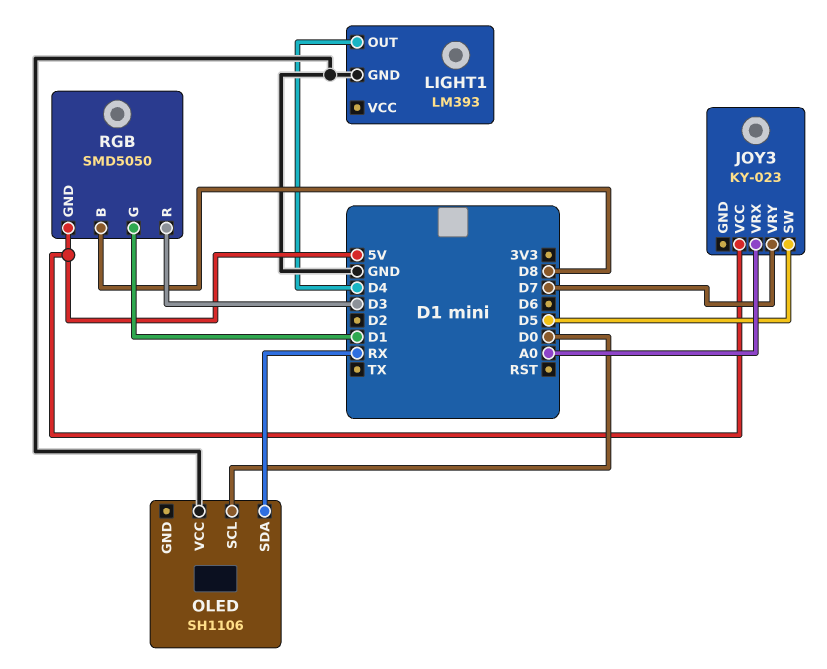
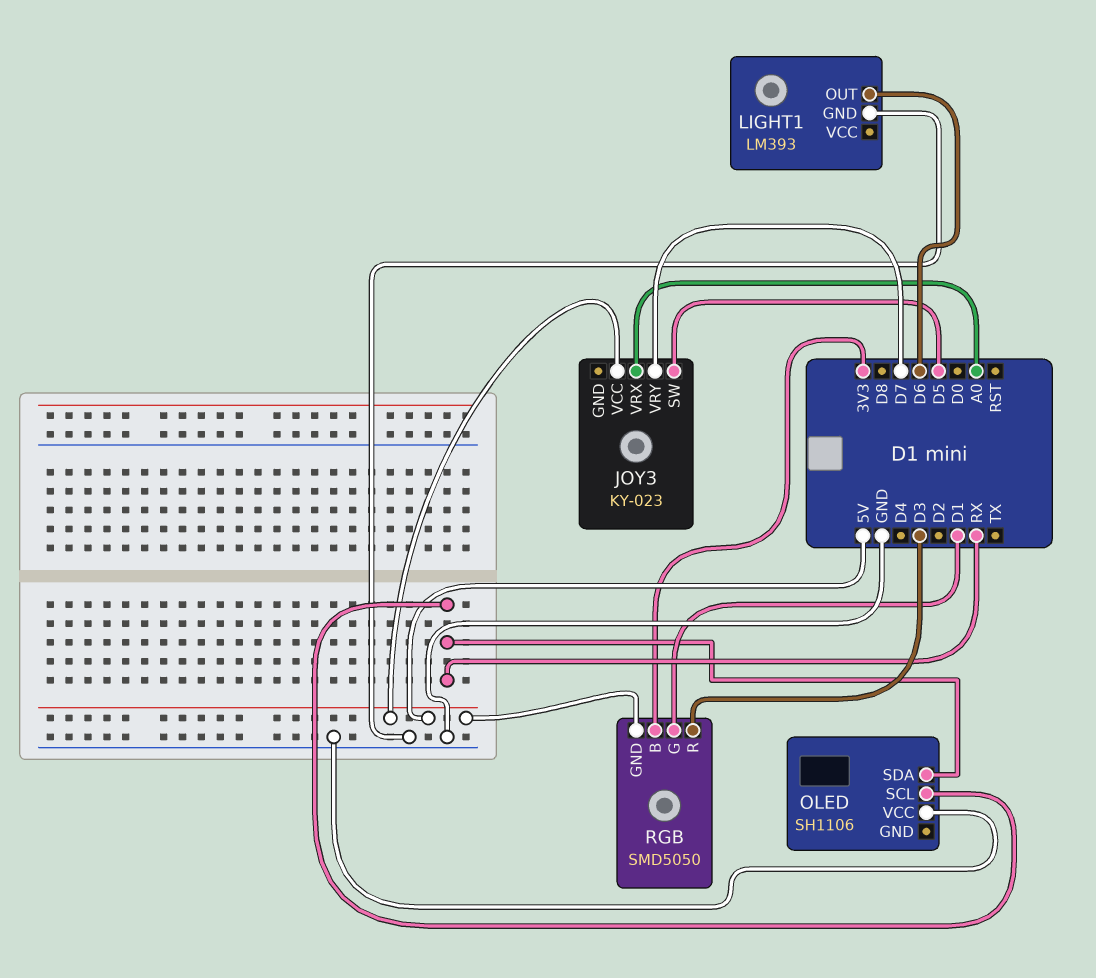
LIGHT1 pin OUT: D4 -> D6
OLED pin SCL: D0 -> RX
RGB pin B: D8 -> 3V3

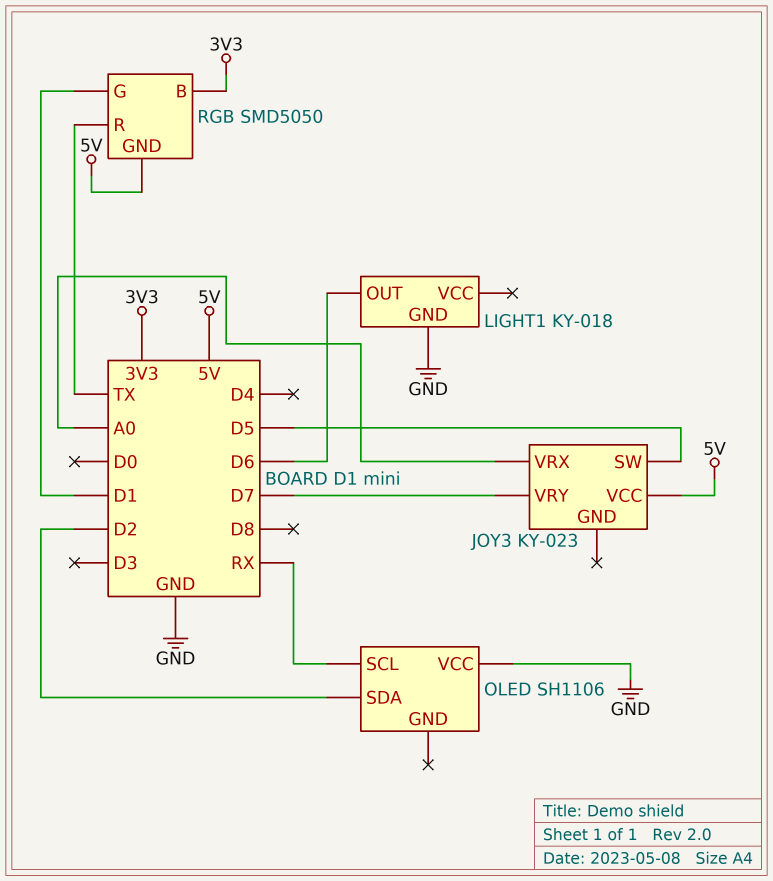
LIGHT1: LM393 -> KY-018
OLED pin SDA: RX -> D2
RGB pin R: D3 -> TX

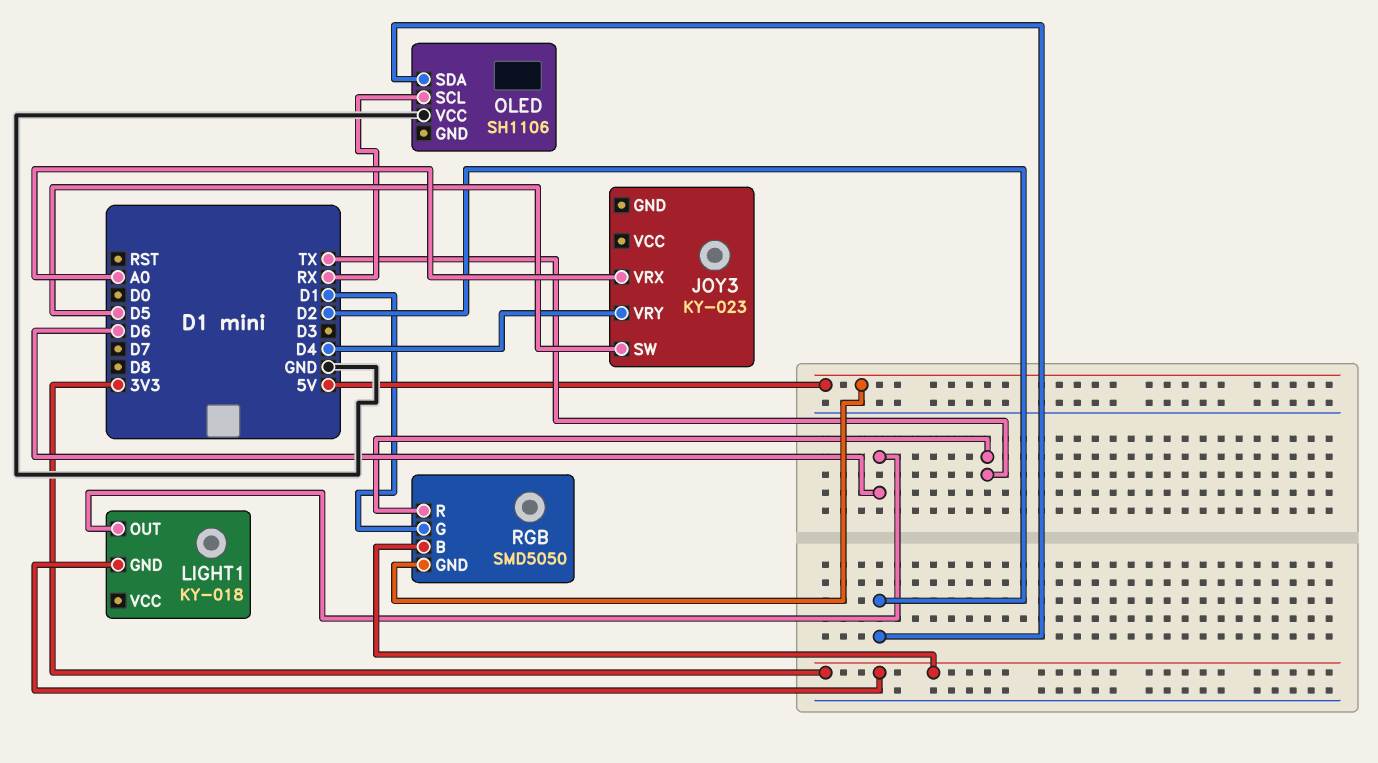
JOY3 pin VCC: 5V -> none
JOY3 pin VRY: D7 -> D4
LIGHT1 pin GND: GND -> 3V3

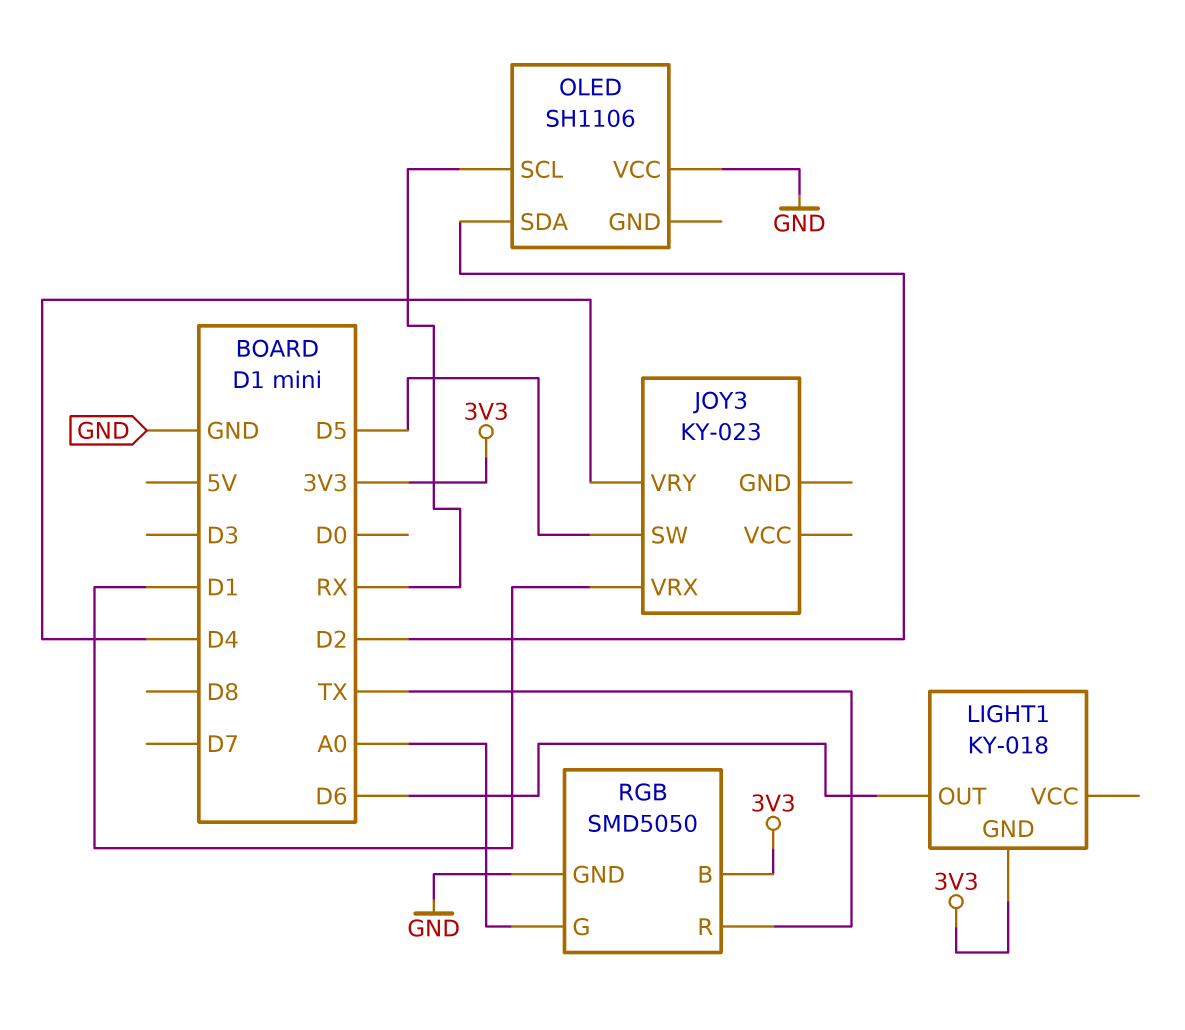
JOY3 pin VRX: A0 -> D1
RGB pin G: D1 -> A0
RGB pin GND: 5V -> GND

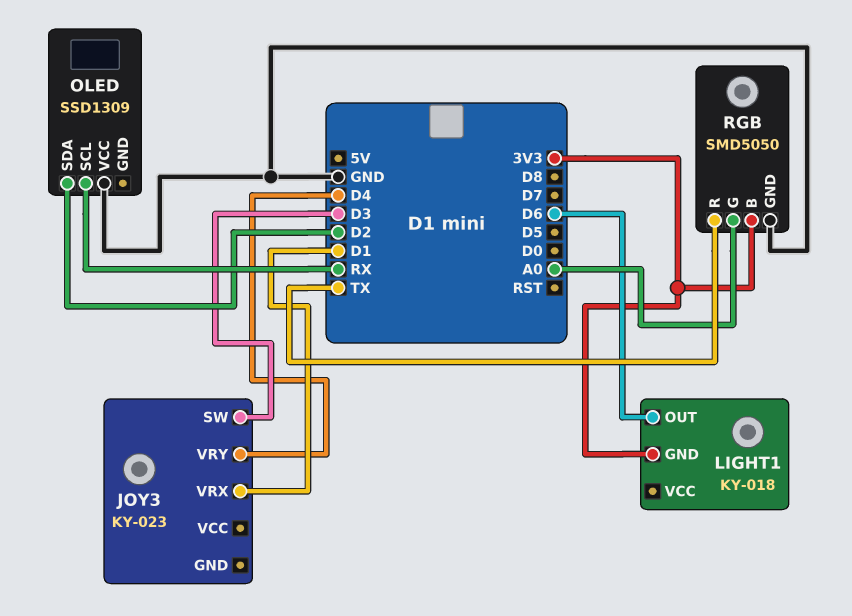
JOY3 pin SW: D5 -> D3
OLED: SH1106 -> SSD1309

